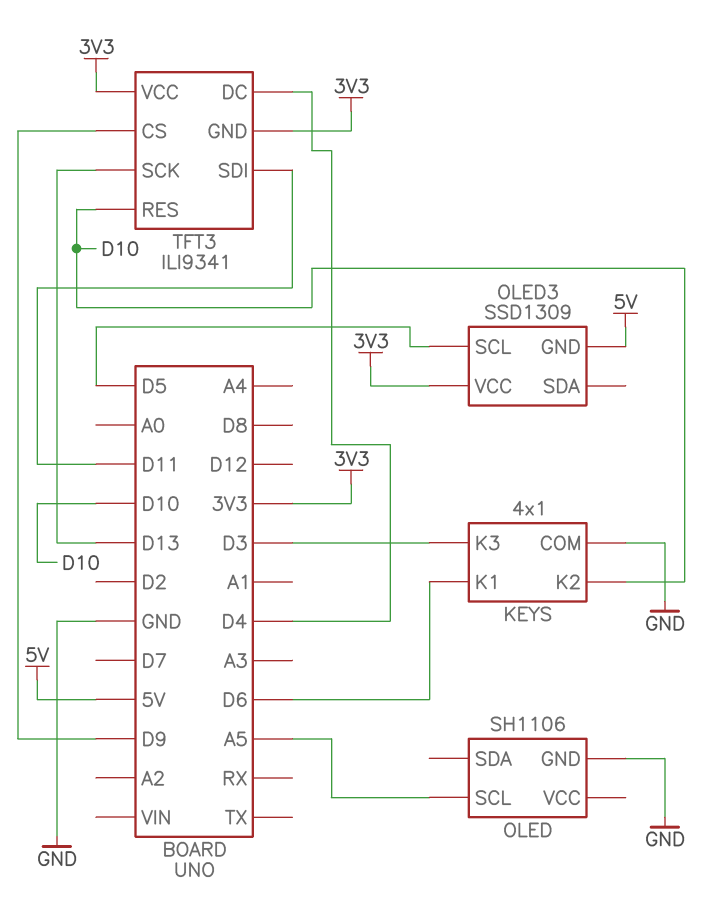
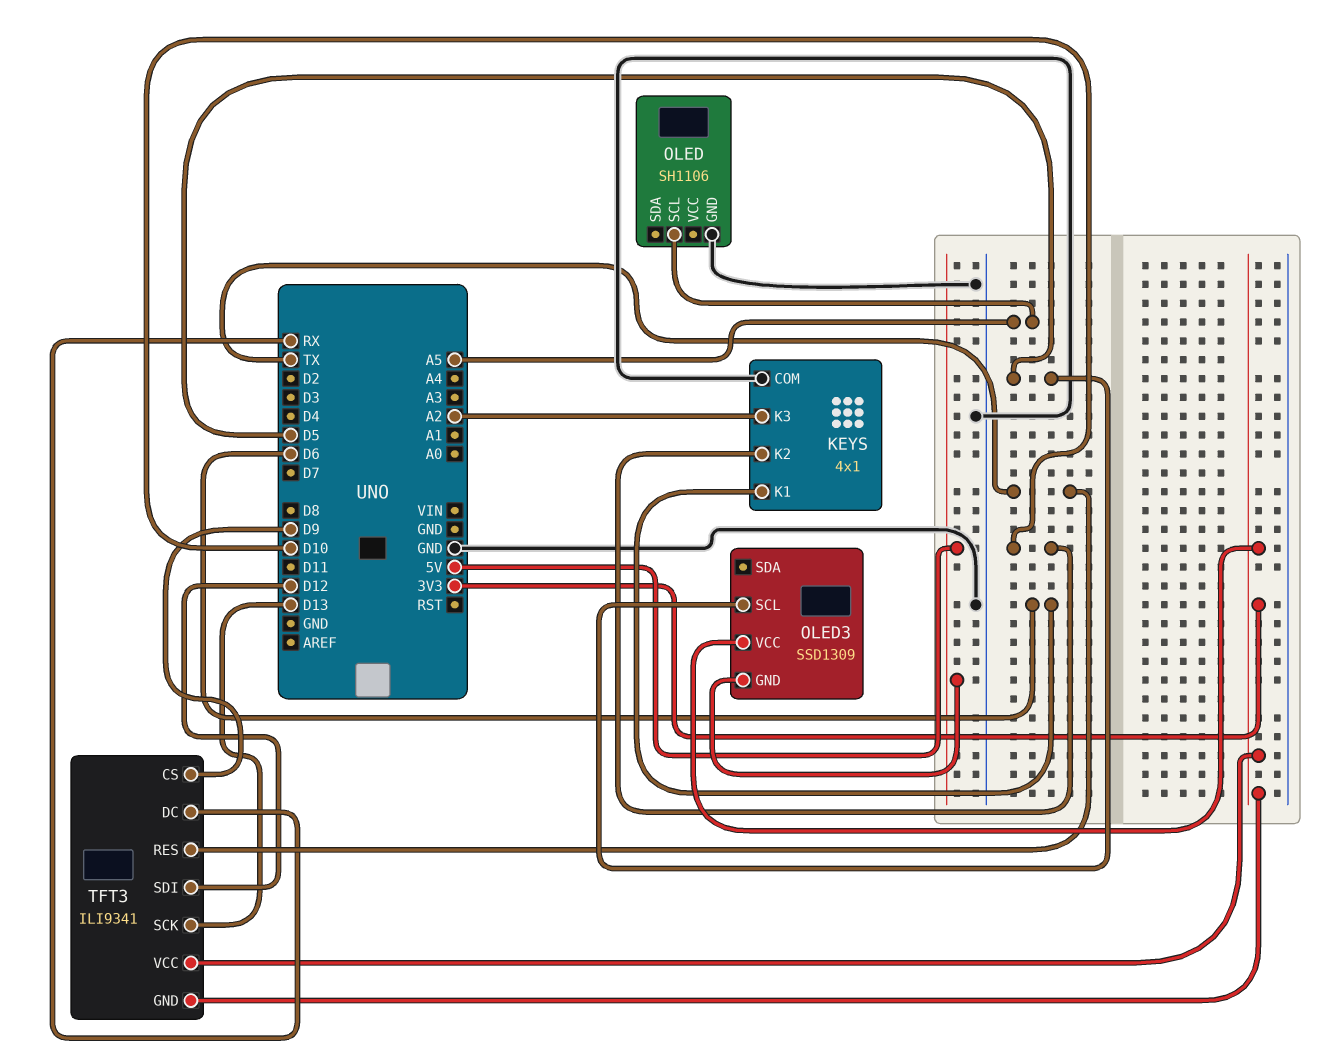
KEYS pin K3: D3 -> A2
TFT3 pin DC: D4 -> RX
TFT3 pin RES: D10 -> TX
TFT3 pin SDI: D11 -> D12

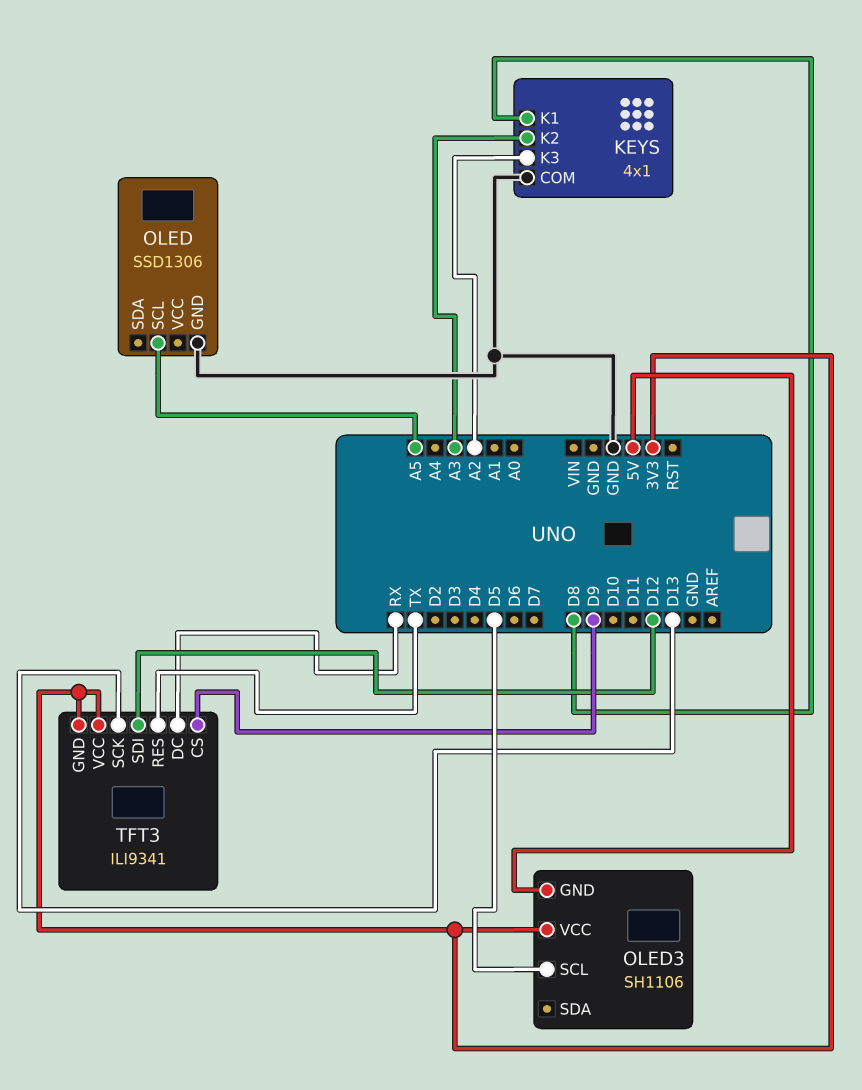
KEYS pin K1: D6 -> D8
KEYS pin K2: D10 -> A3
OLED: SH1106 -> SSD1306
OLED3: SSD1309 -> SH1106

